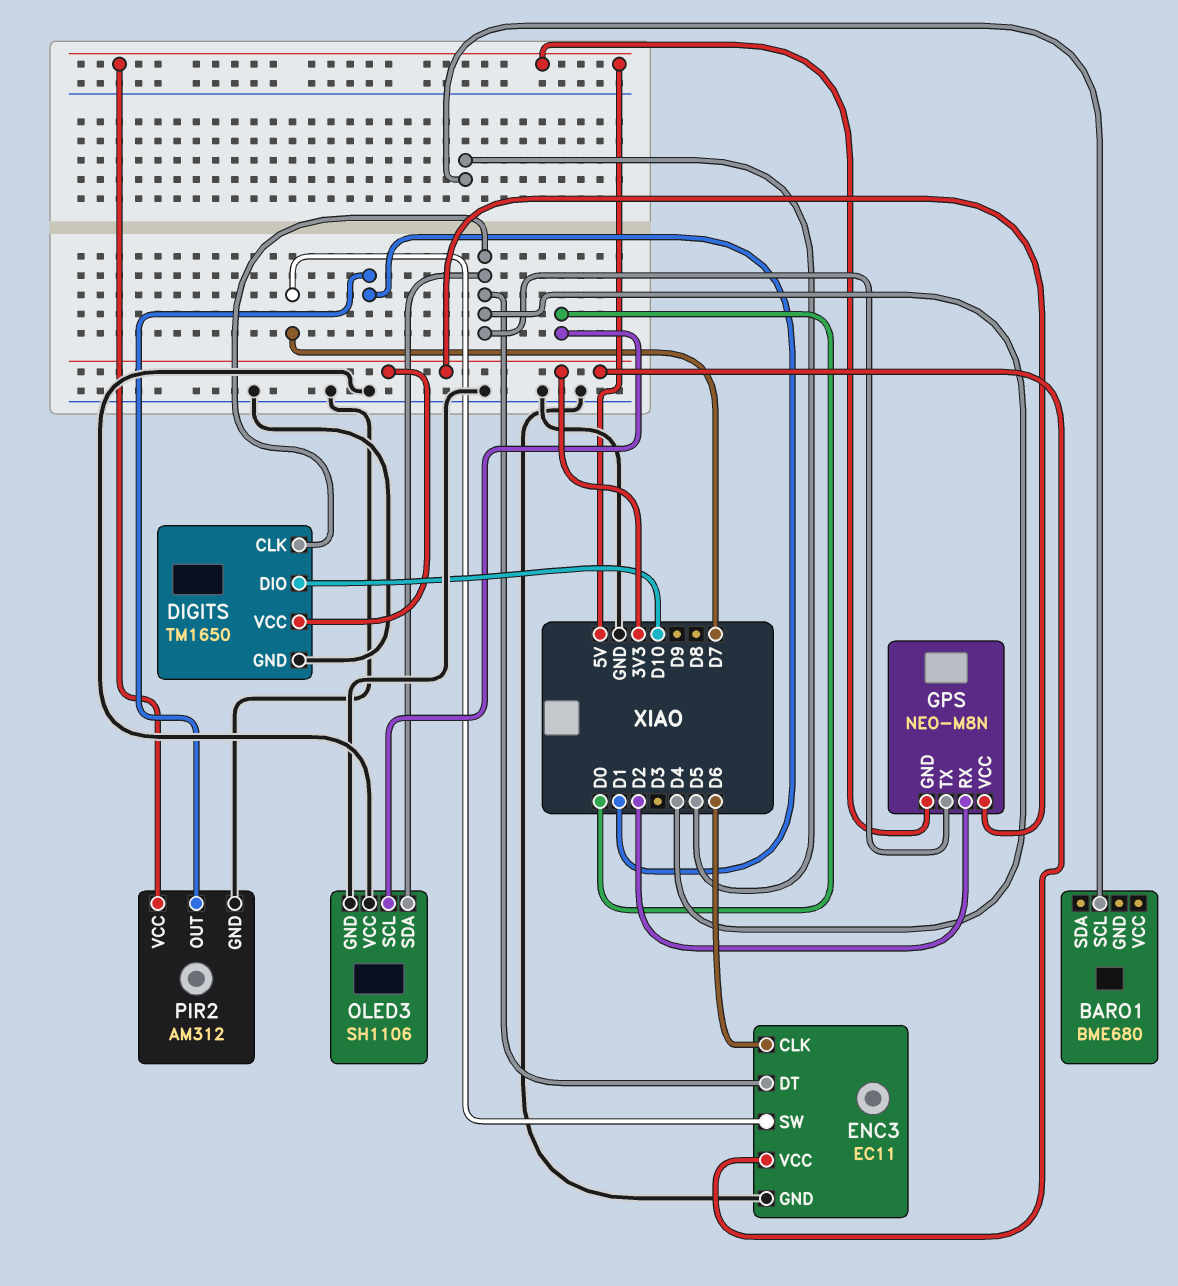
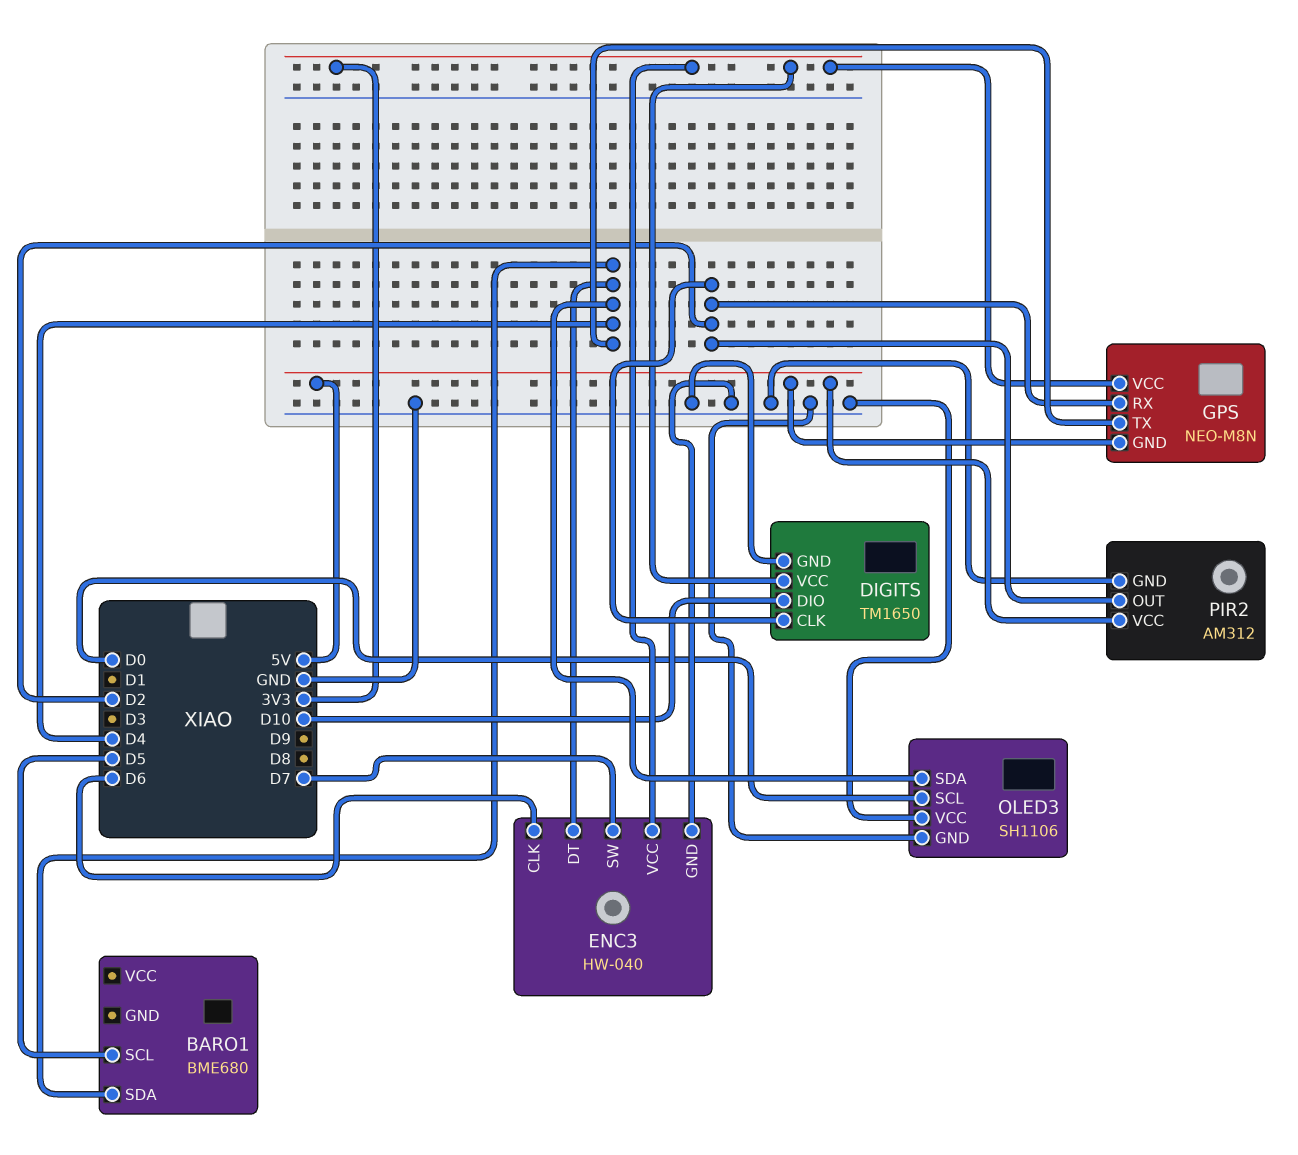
BARO1 pin SDA: none -> D4
DIGITS pin CLK: D4 -> D2
ENC3: EC11 -> HW-040
PIR2 pin OUT: D1 -> D2

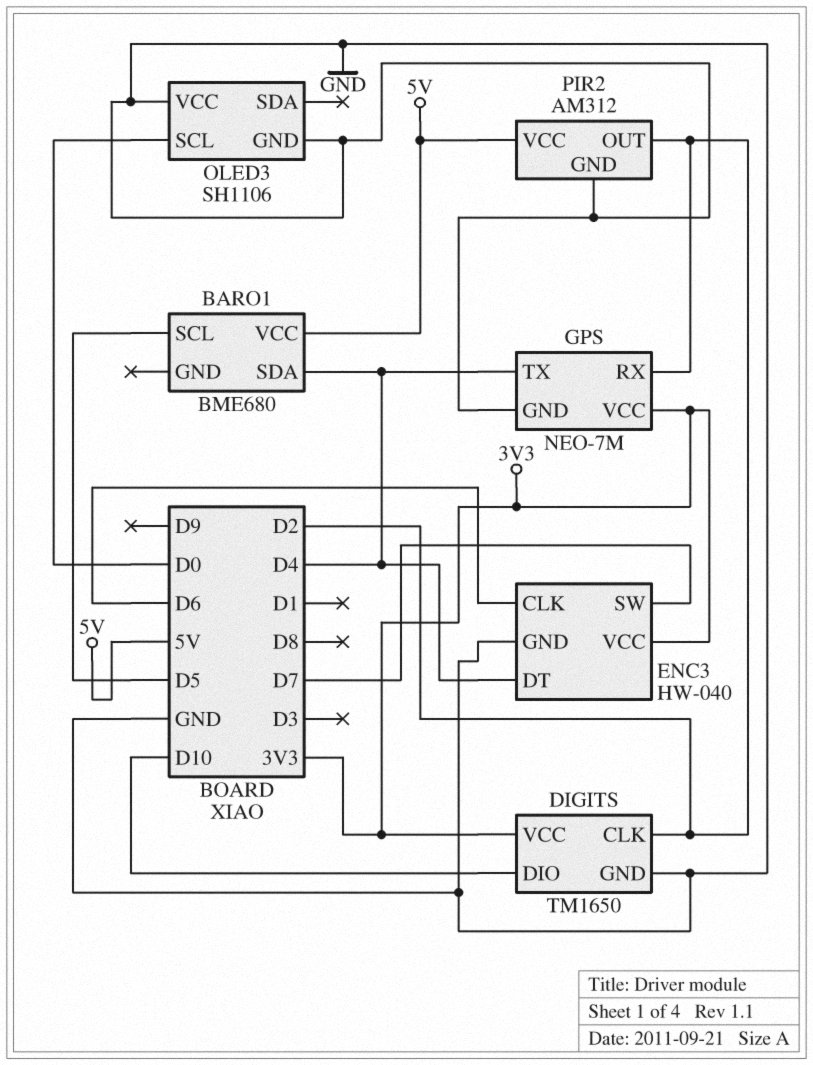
BARO1 pin VCC: none -> 5V
GPS: NEO-M8N -> NEO-7M
GPS pin GND: 5V -> GND
OLED3 pin SDA: D4 -> none

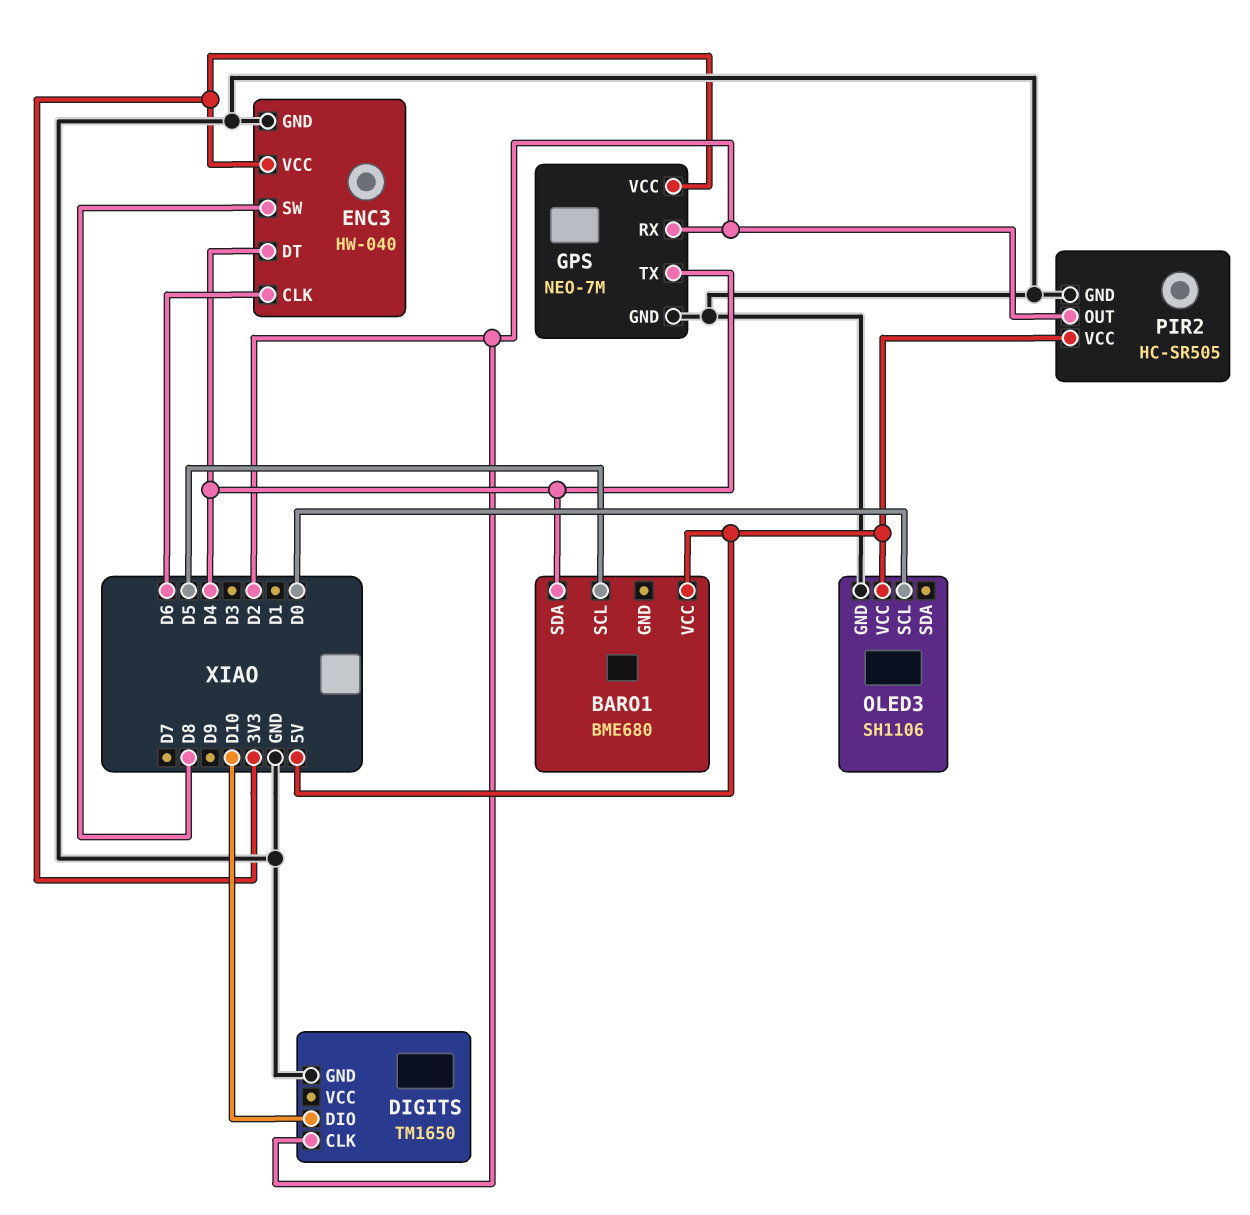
DIGITS pin VCC: 3V3 -> none
ENC3 pin SW: D7 -> D8
OLED3 pin VCC: GND -> 5V
PIR2: AM312 -> HC-SR505

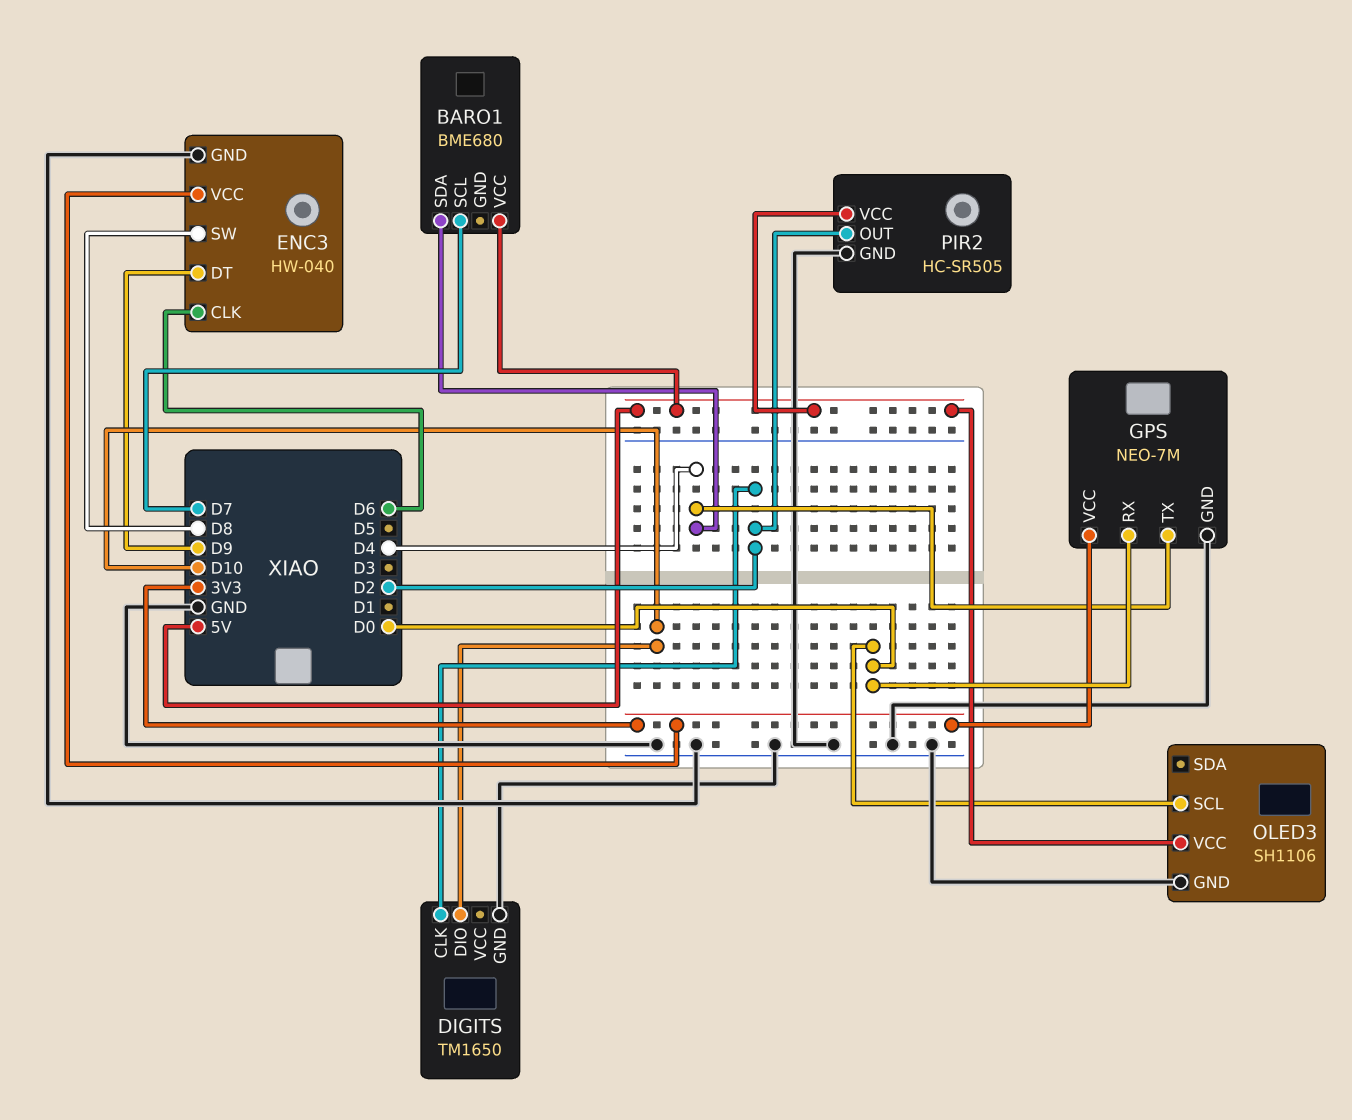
BARO1 pin SCL: D5 -> D7
ENC3 pin DT: D4 -> D9
GPS pin RX: D2 -> D0

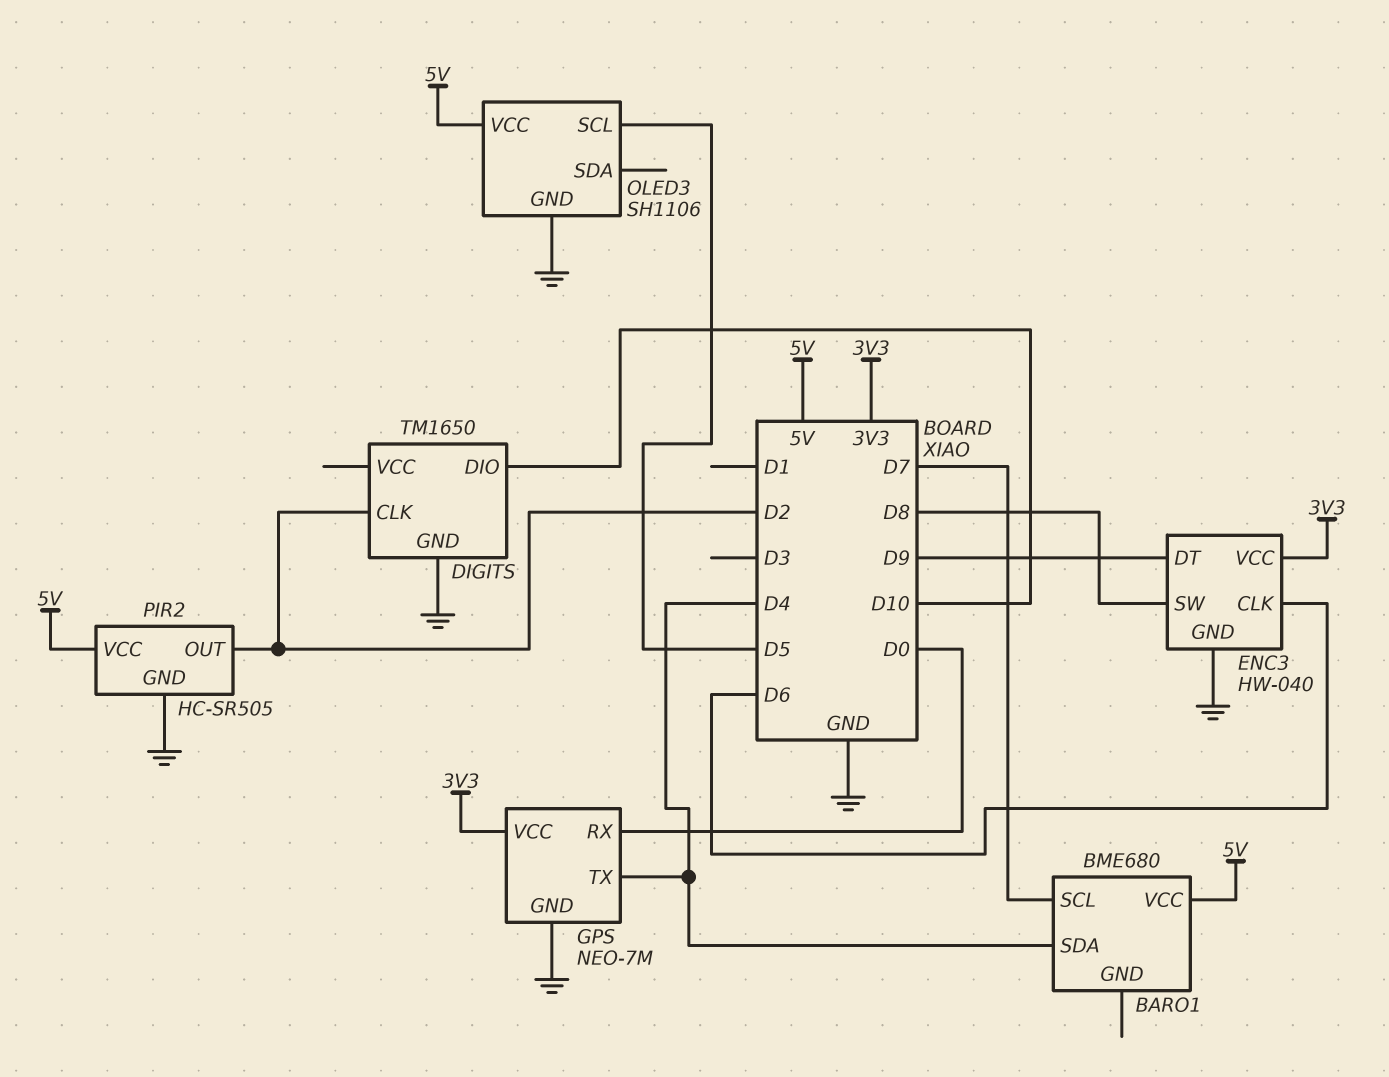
OLED3 pin SCL: D0 -> D5

